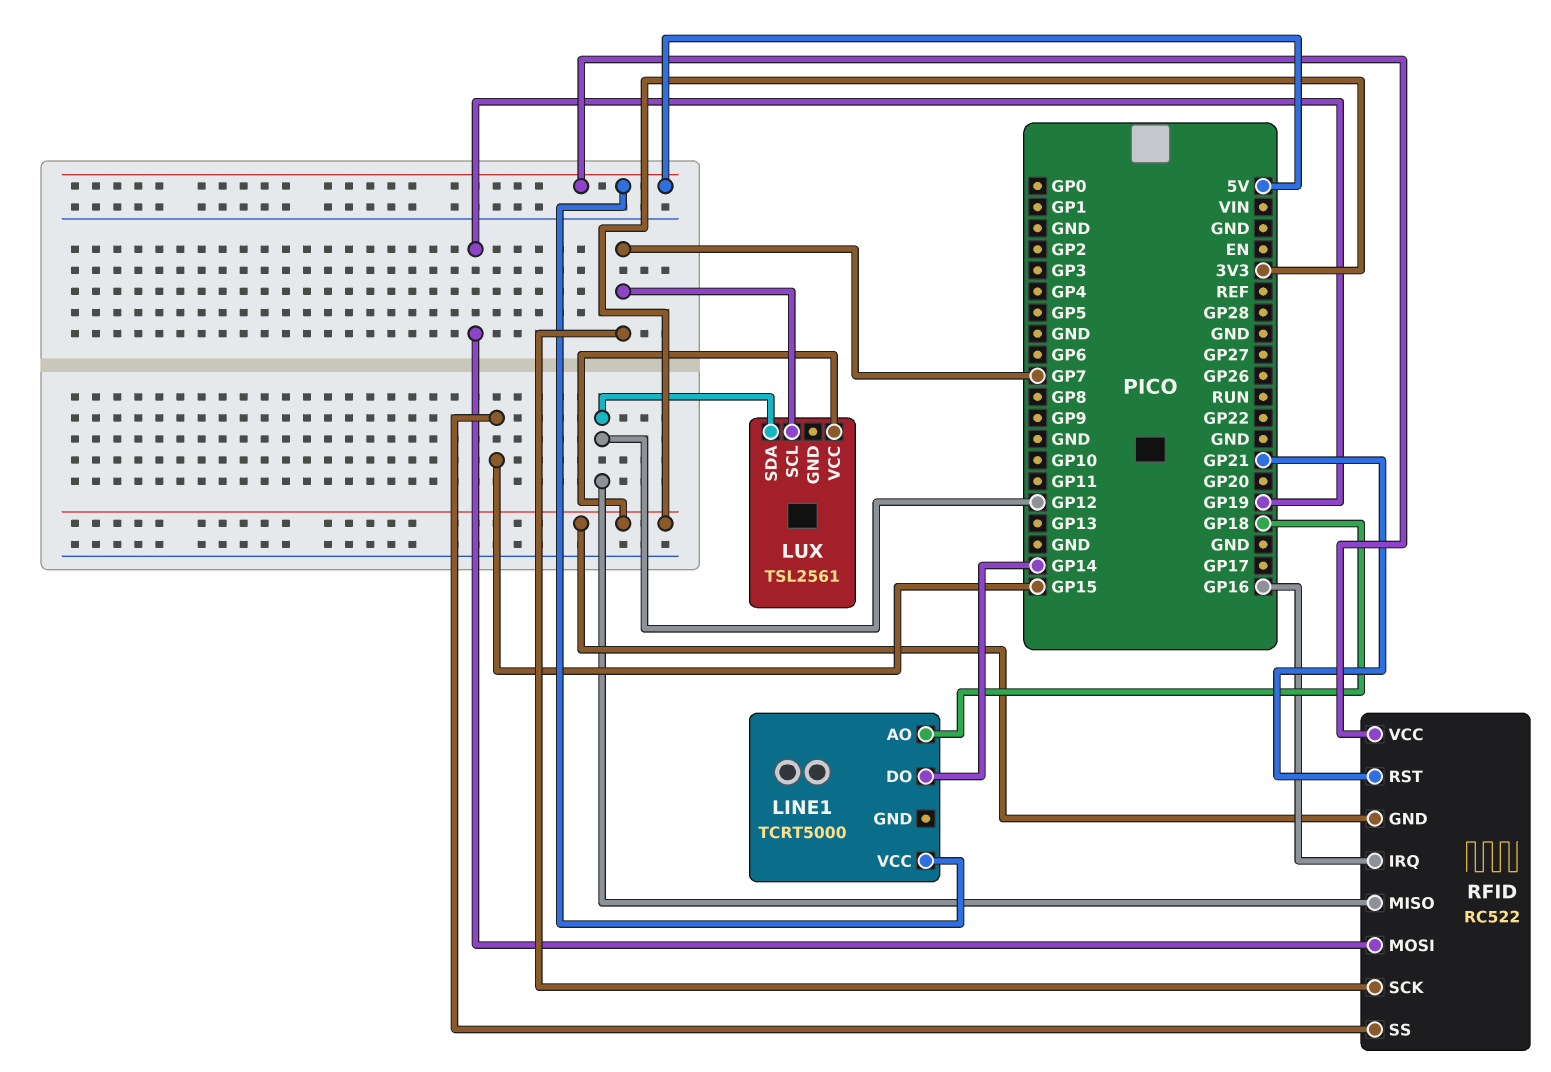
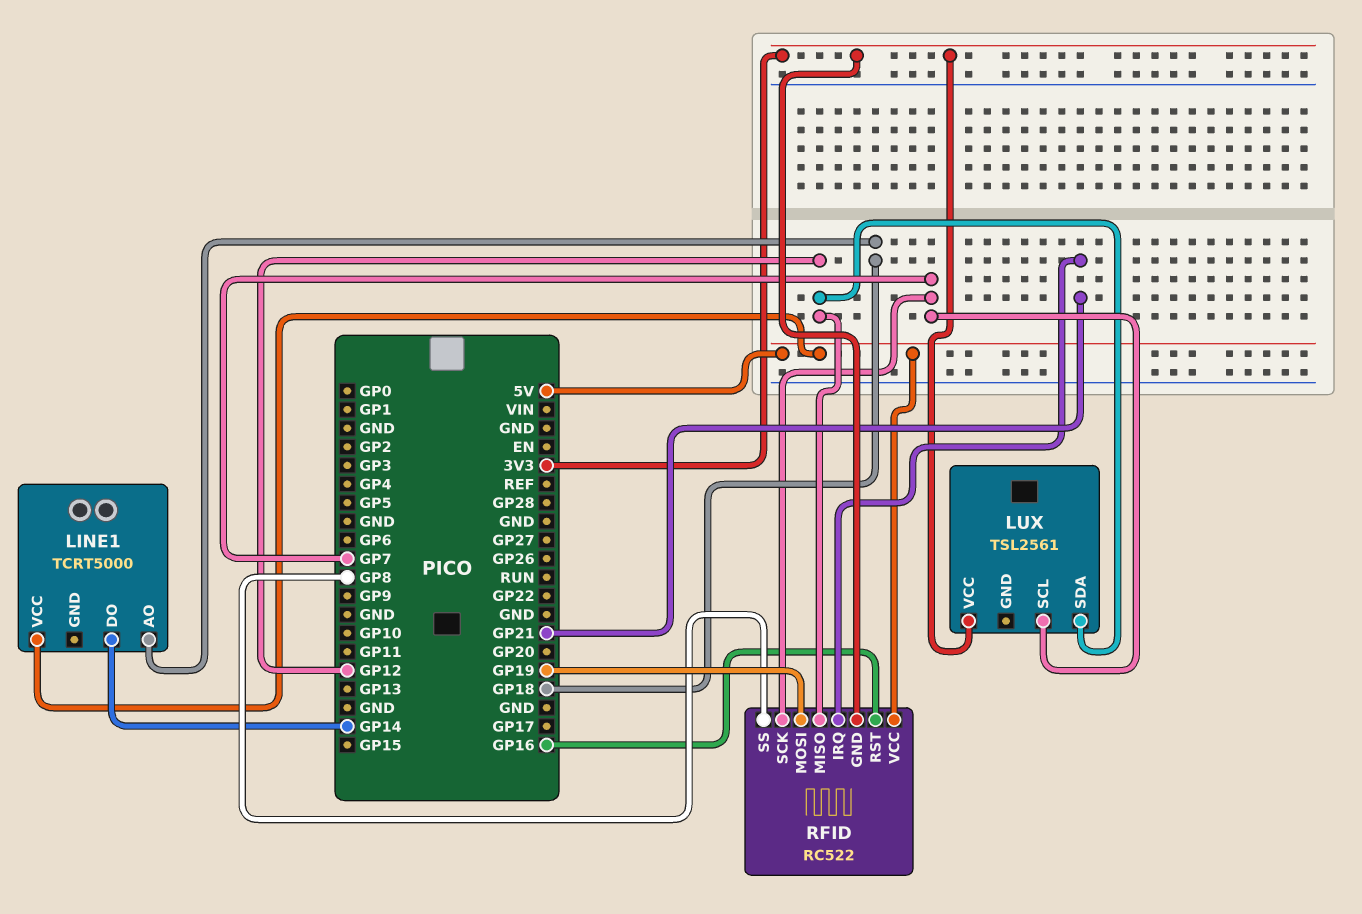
RFID pin IRQ: GP16 -> GP21
RFID pin RST: GP21 -> GP16
RFID pin SS: GP15 -> GP8

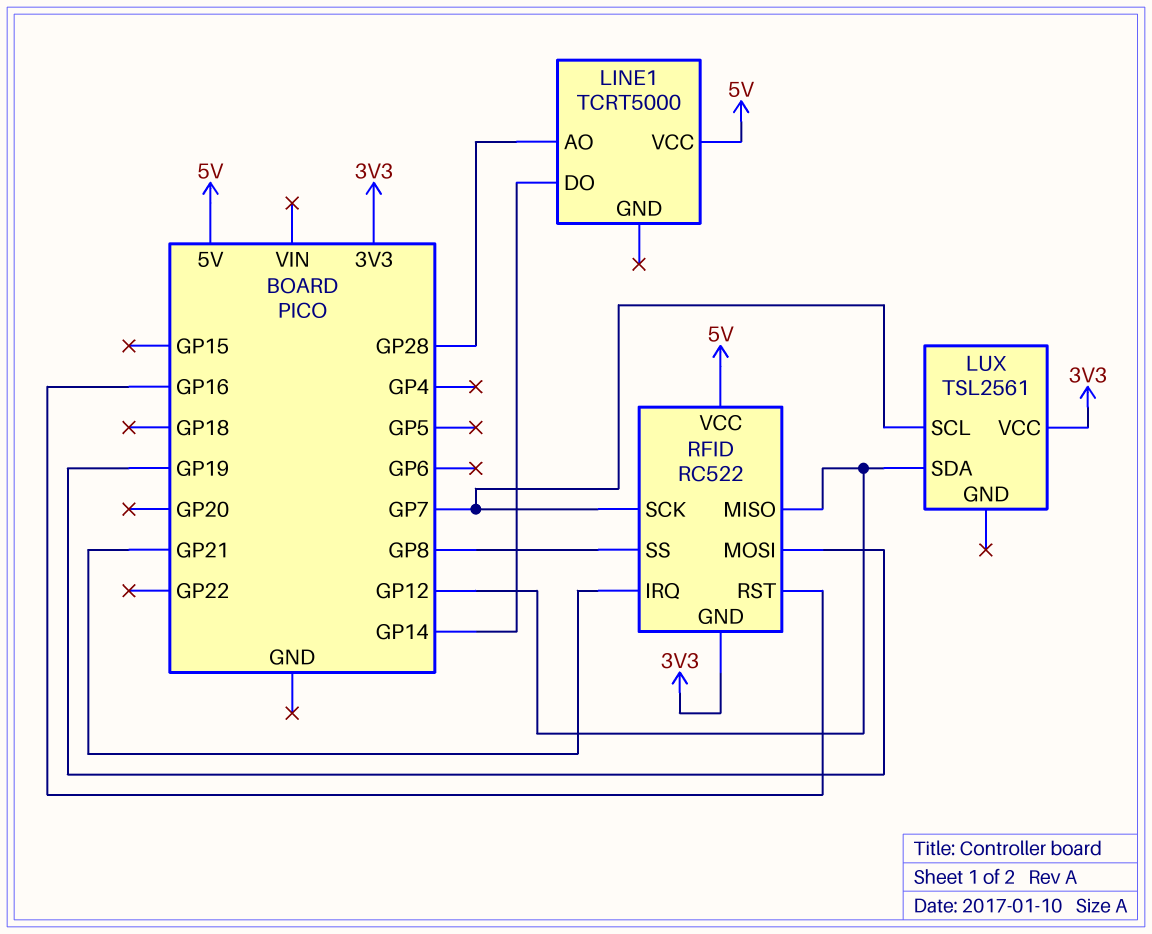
LINE1 pin AO: GP18 -> GP28

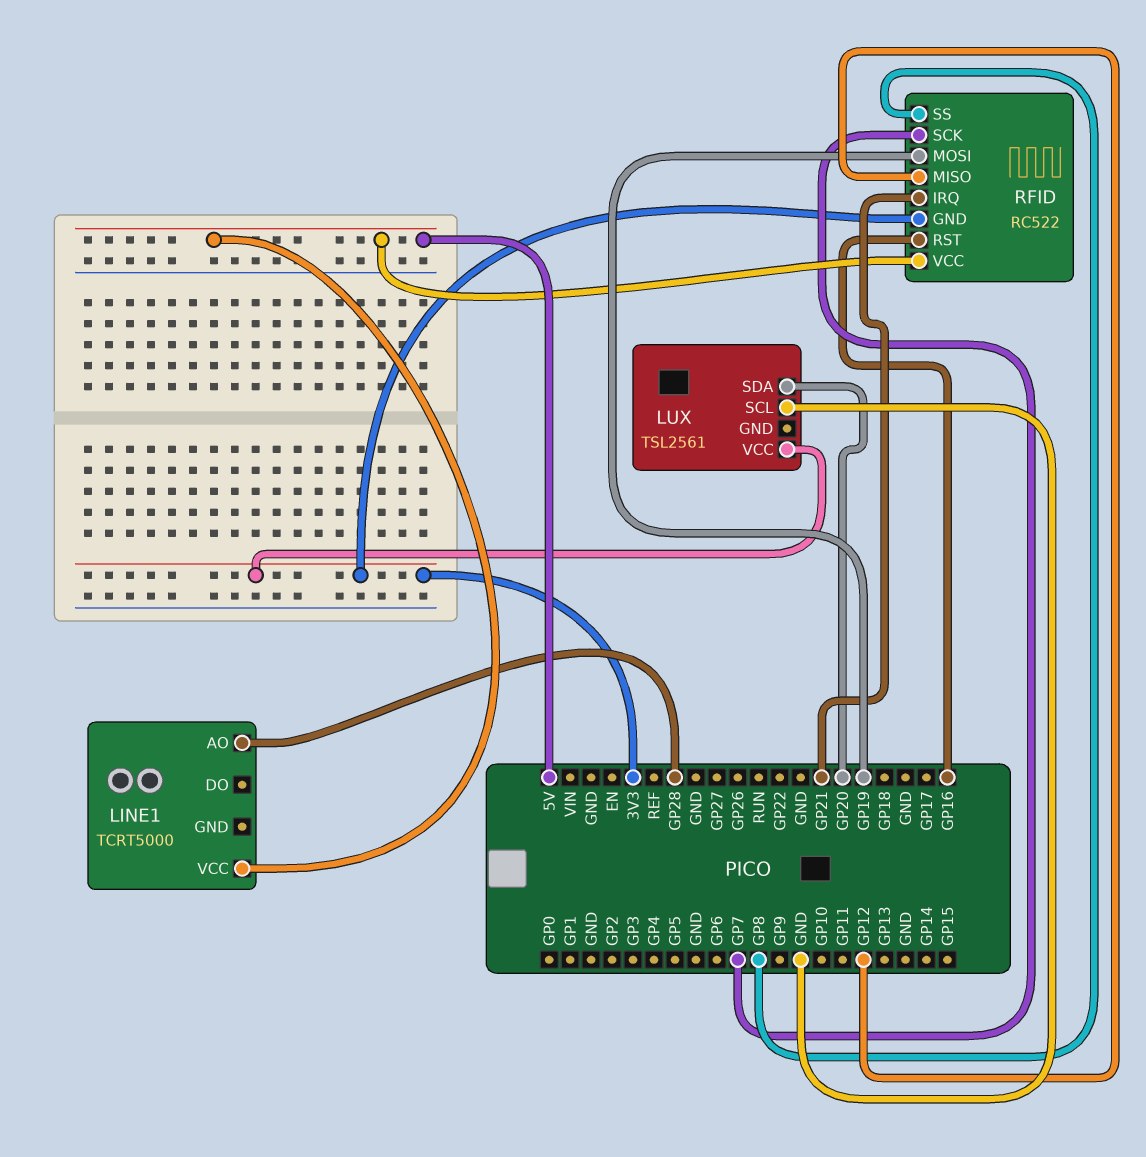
LINE1 pin DO: GP14 -> none
LUX pin SCL: GP7 -> GND
LUX pin SDA: GP12 -> GP20

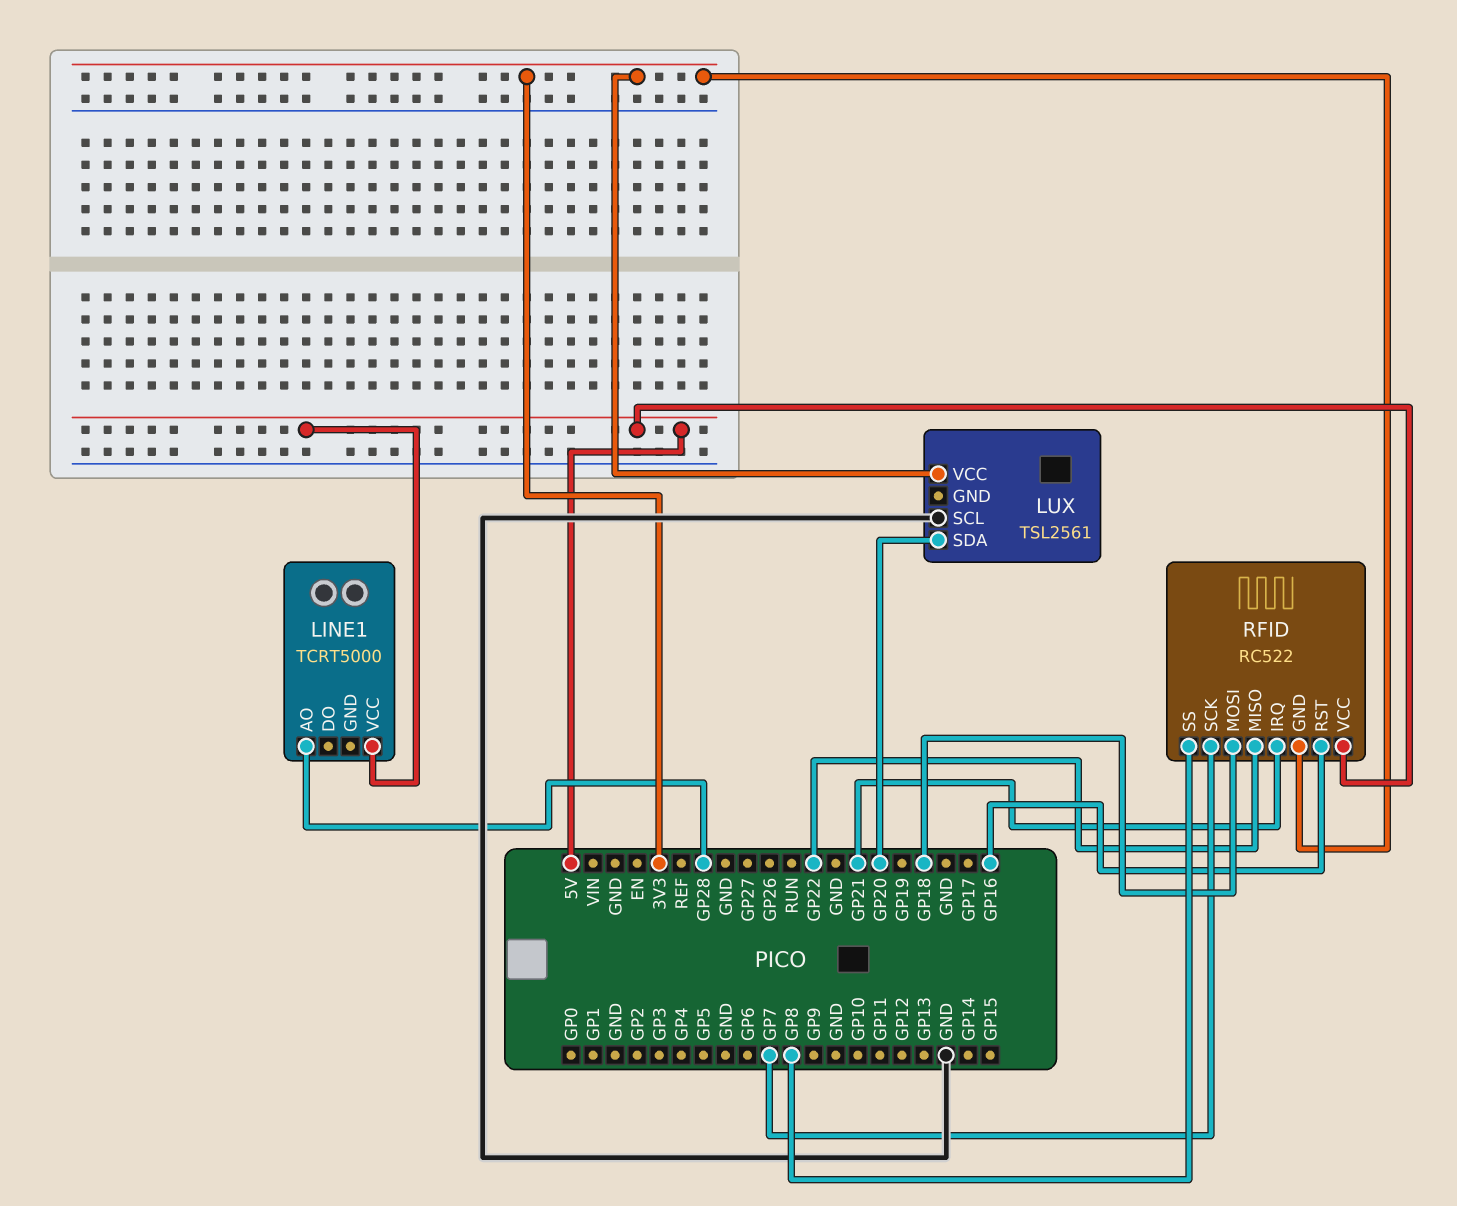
RFID pin MISO: GP12 -> GP22
RFID pin MOSI: GP19 -> GP18

